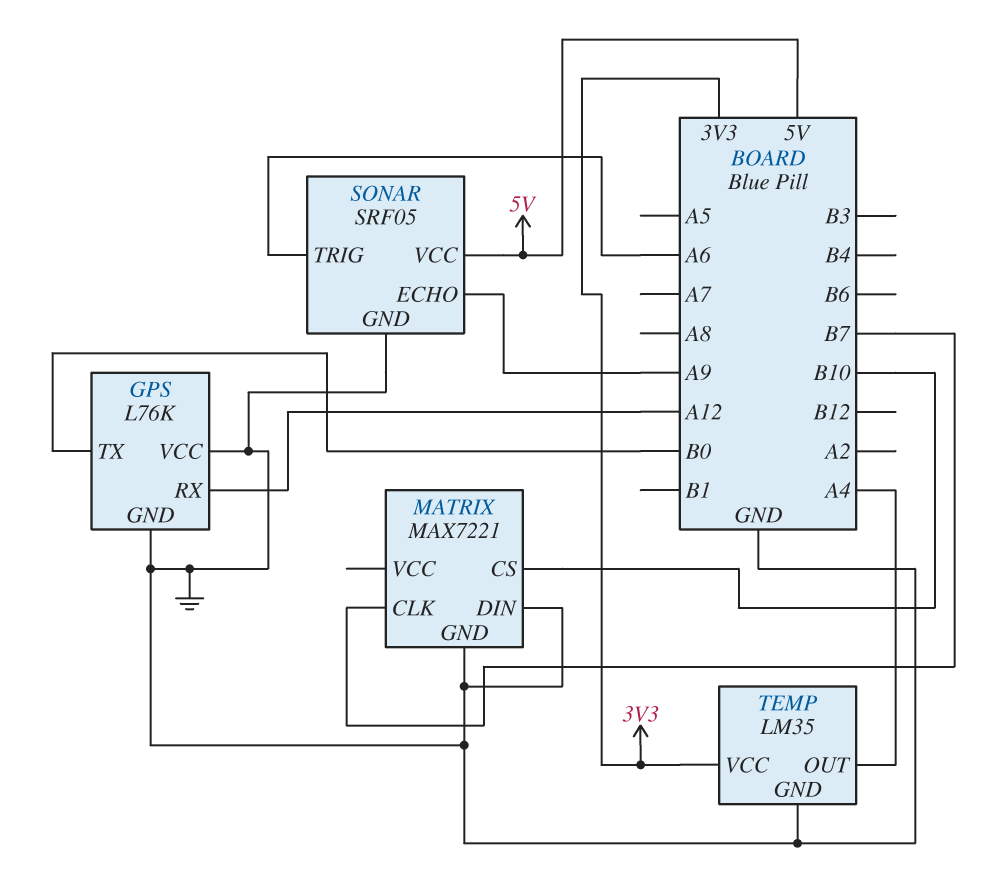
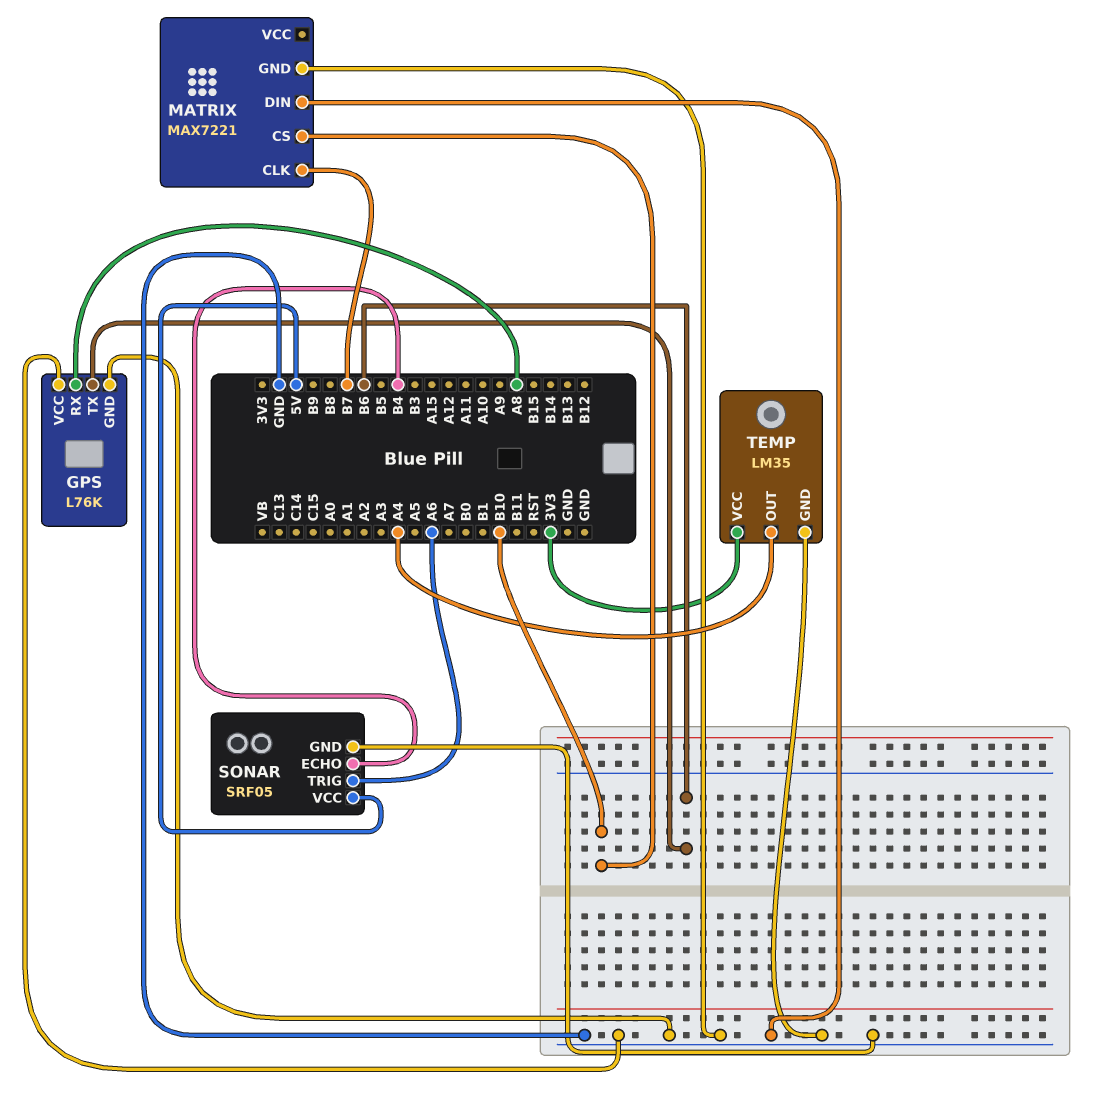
GPS pin RX: A12 -> A8
GPS pin TX: B0 -> B6
SONAR pin ECHO: A9 -> B4

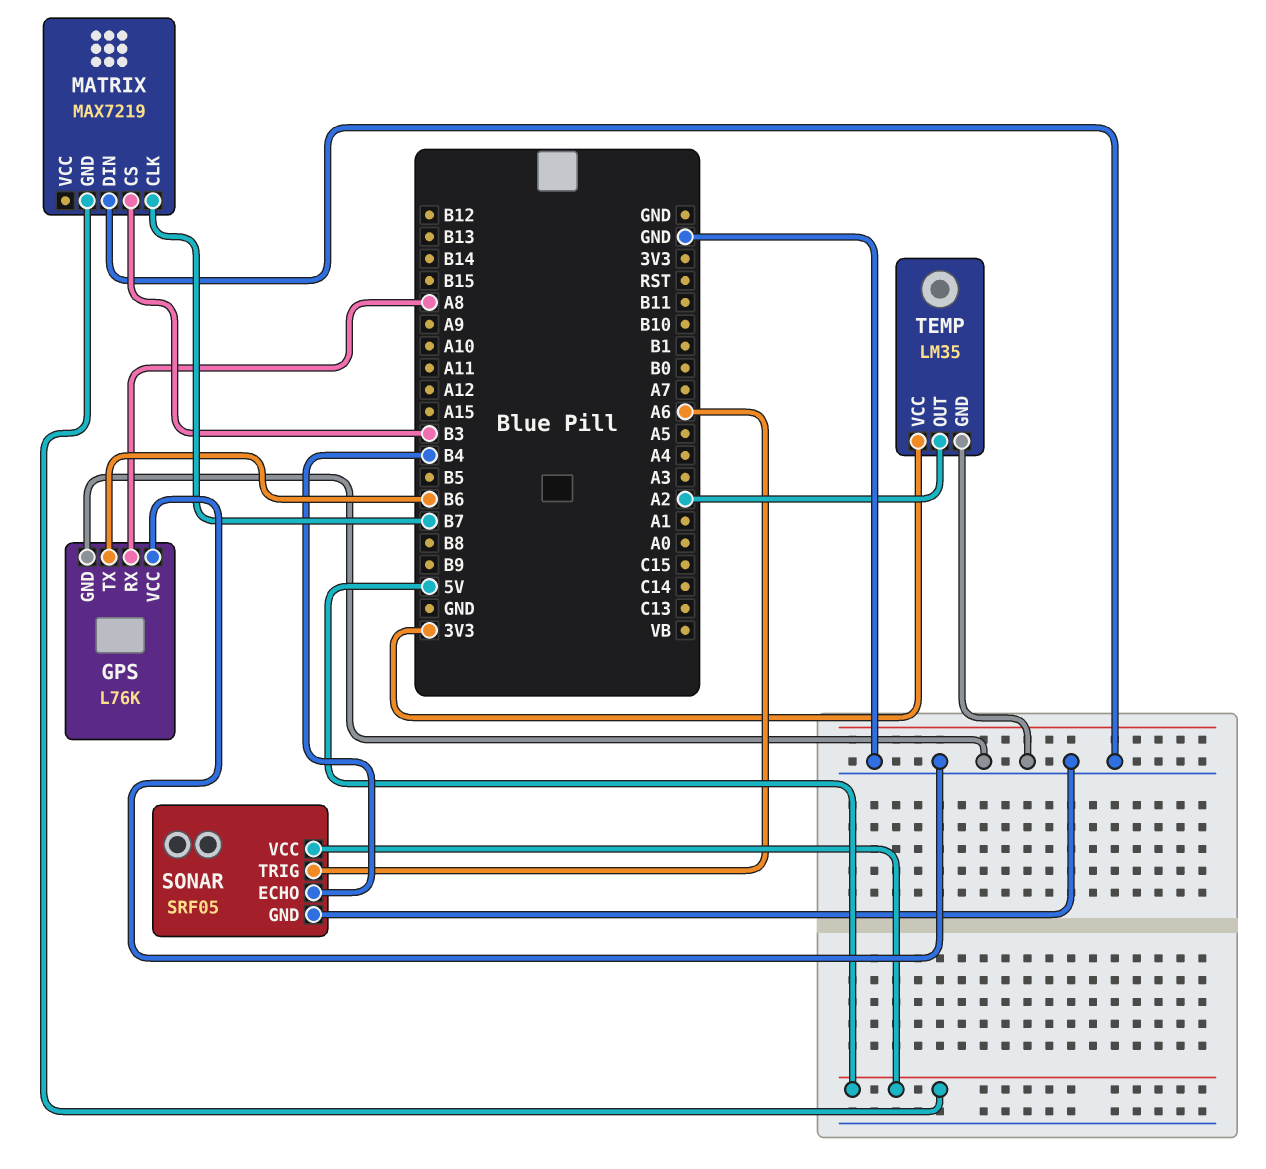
MATRIX: MAX7221 -> MAX7219
MATRIX pin CS: B10 -> B3
MATRIX pin GND: GND -> 5V
TEMP pin OUT: A4 -> A2

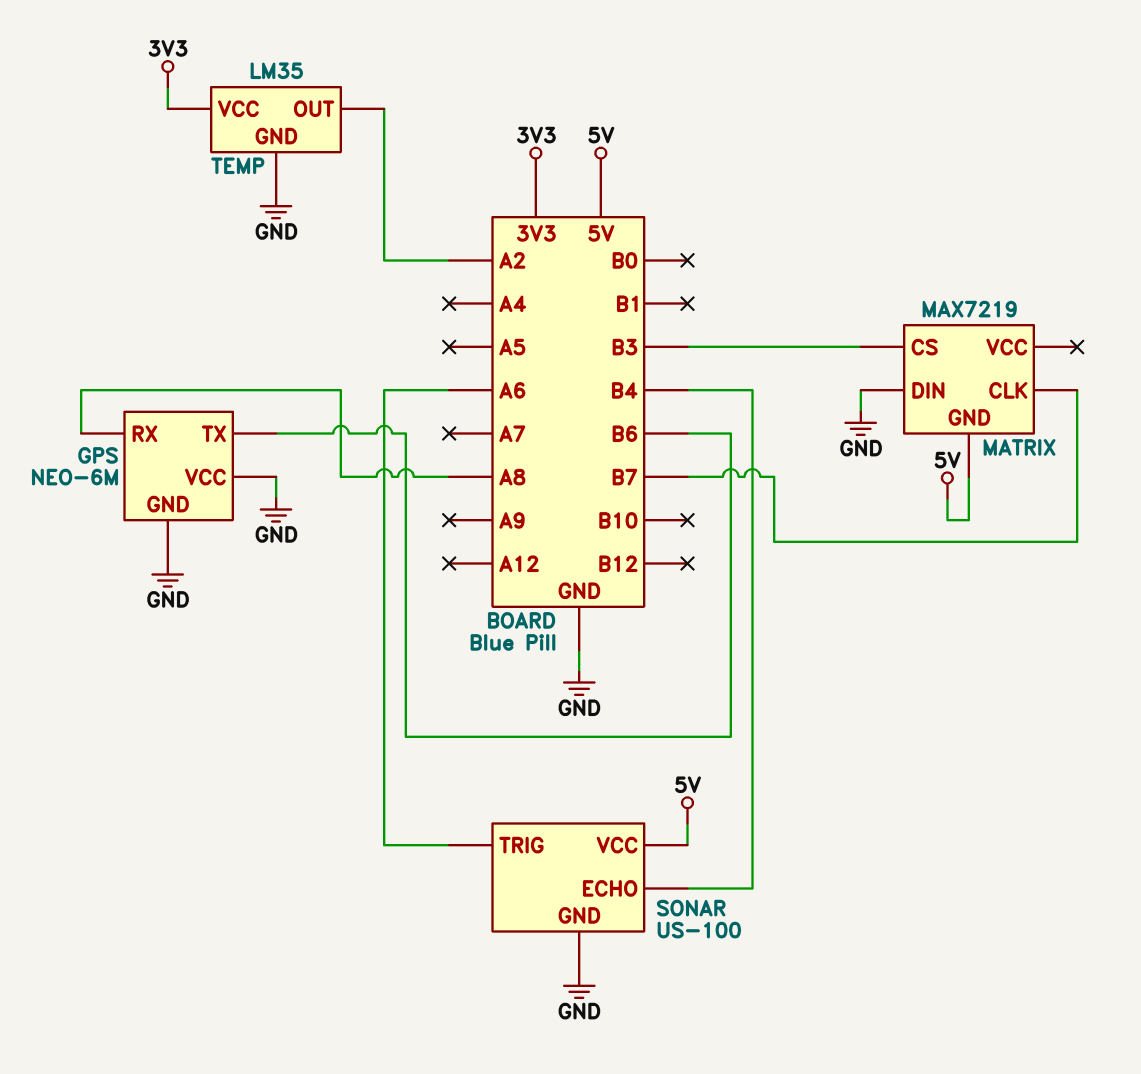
GPS: L76K -> NEO-6M
SONAR: SRF05 -> US-100

